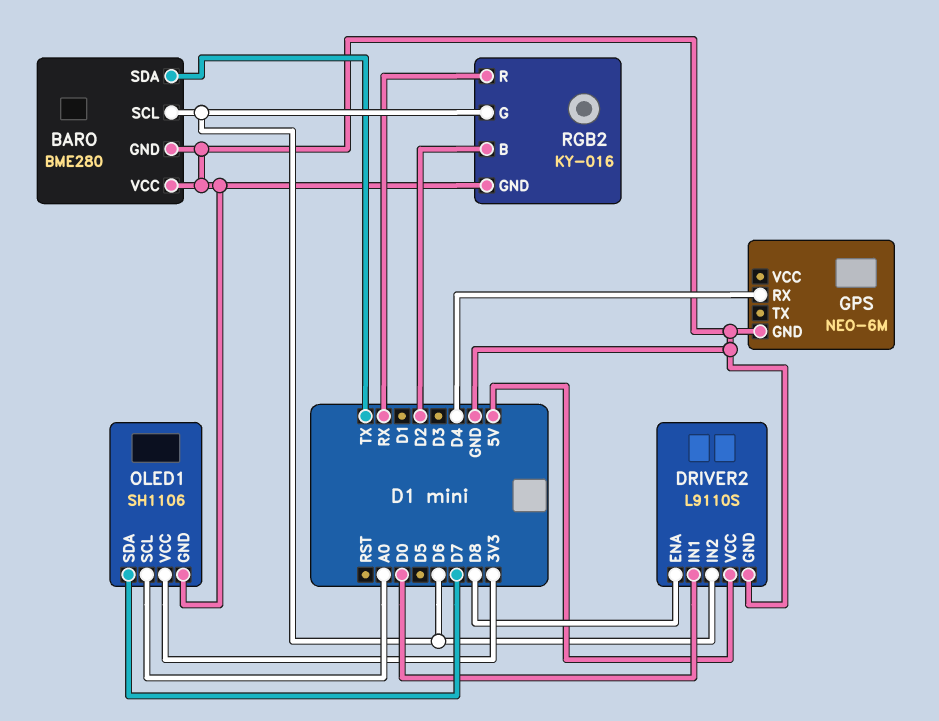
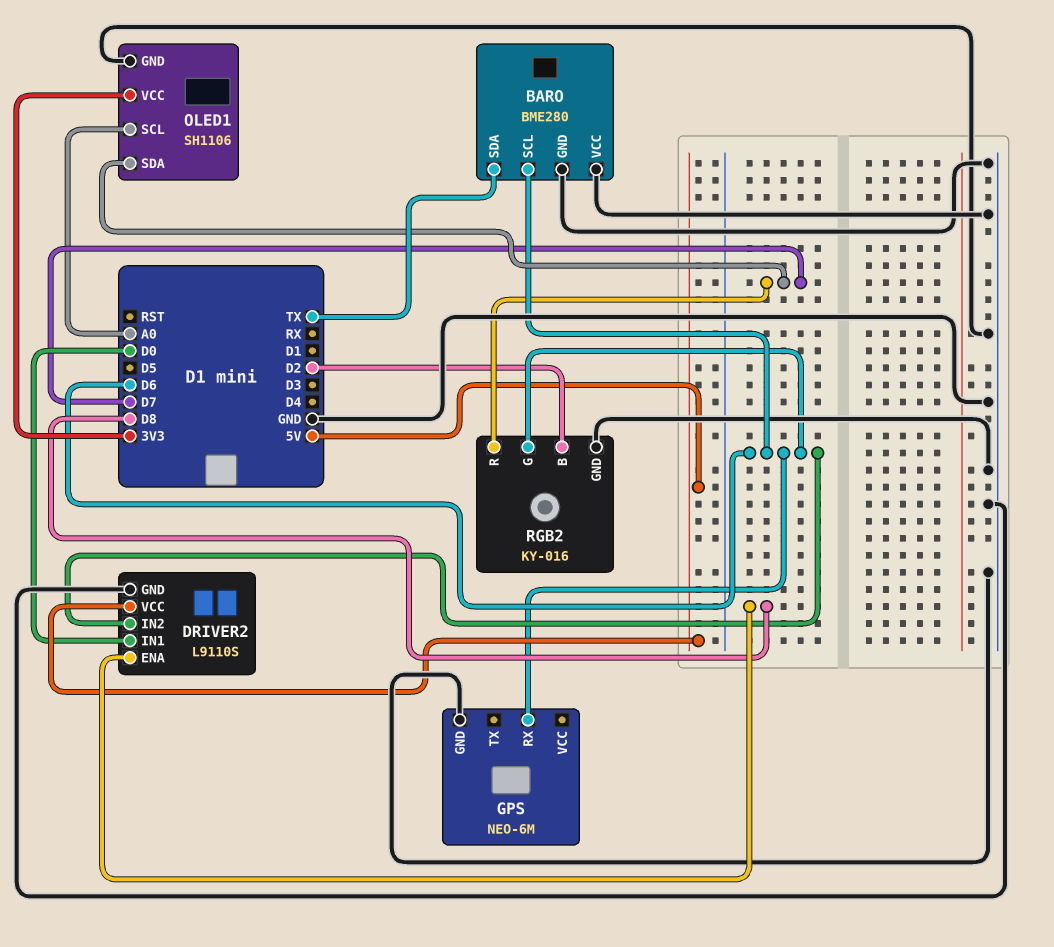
GPS pin RX: D4 -> D6
RGB2 pin R: RX -> D7

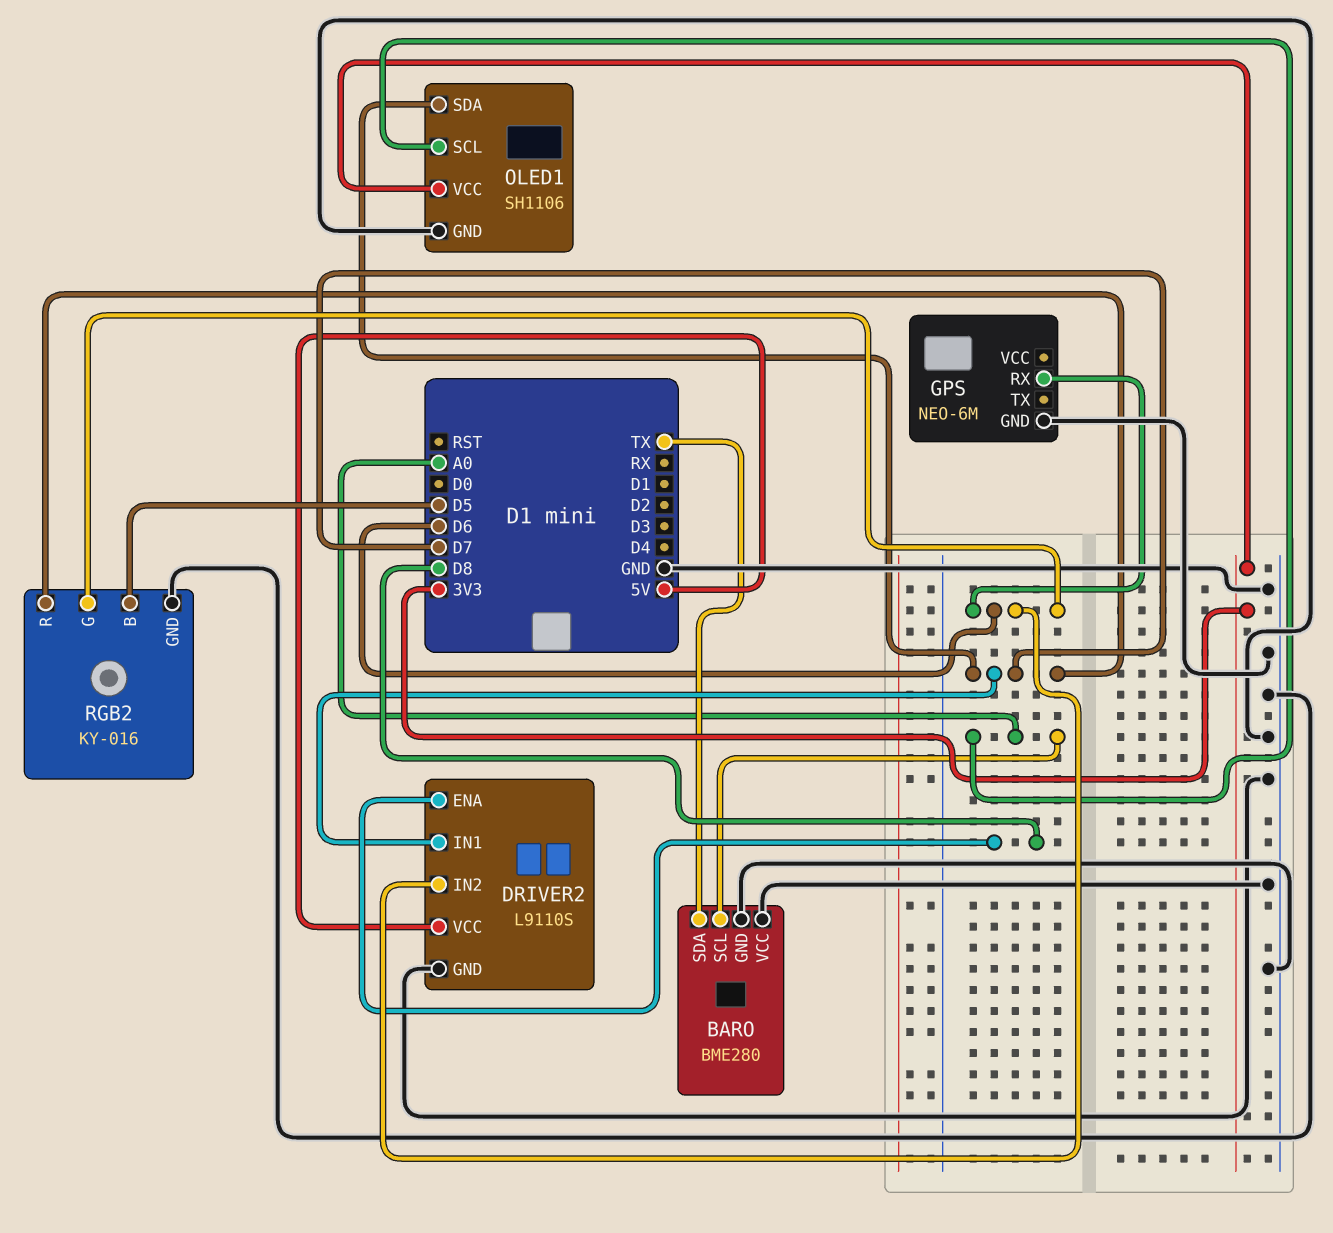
BARO pin SCL: D6 -> A0
DRIVER2 pin IN1: D0 -> D7
RGB2 pin B: D2 -> D5

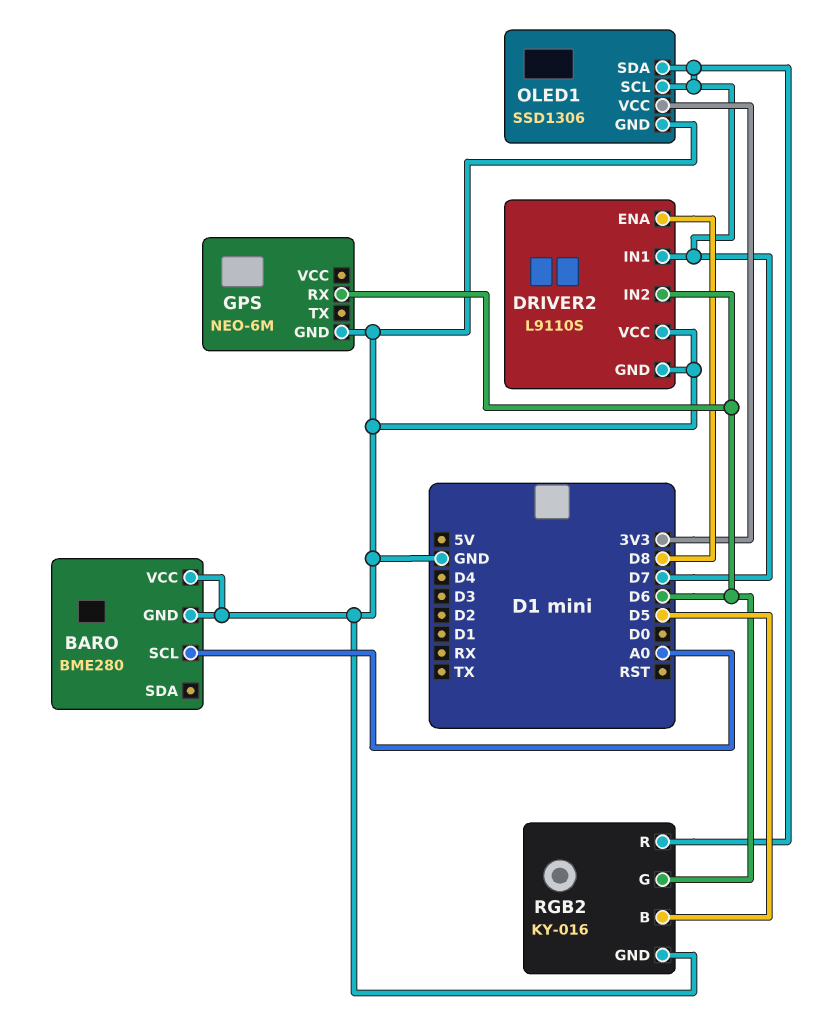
BARO pin SDA: TX -> none
DRIVER2 pin VCC: 5V -> GND
OLED1: SH1106 -> SSD1306
OLED1 pin SCL: A0 -> D7

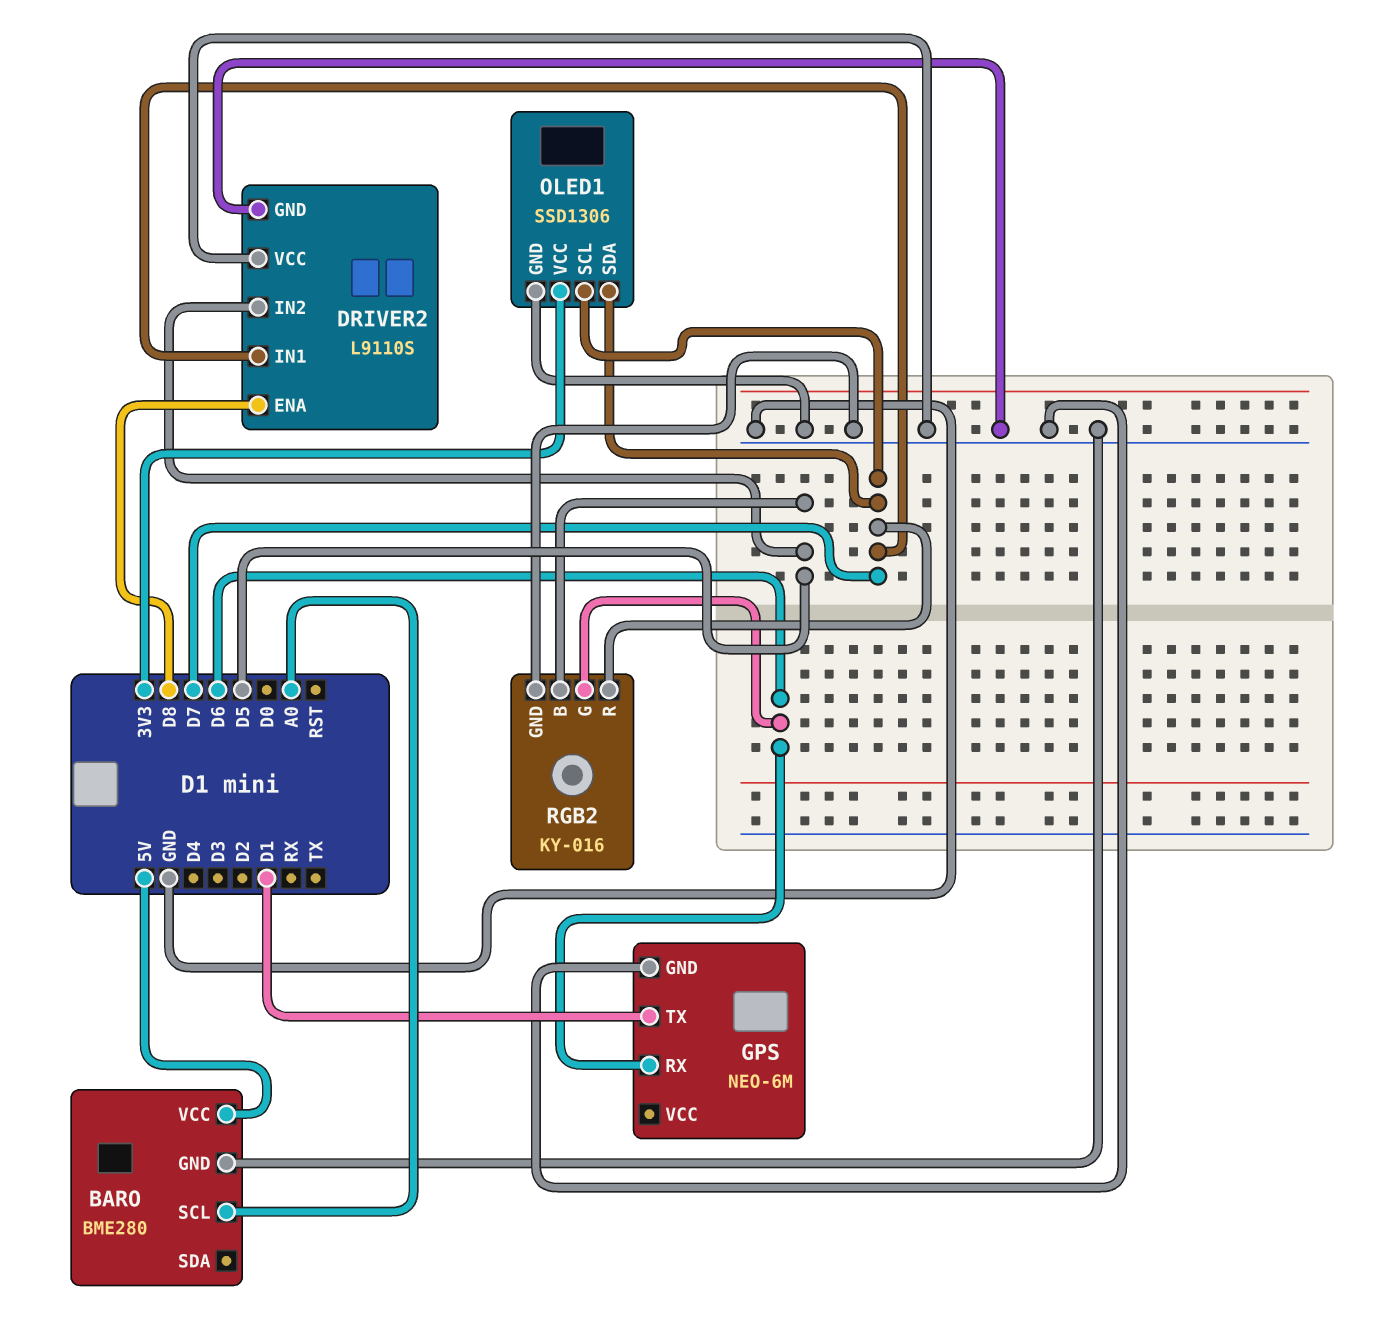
BARO pin VCC: GND -> 5V
DRIVER2 pin IN2: D6 -> D5
GPS pin TX: none -> D1

